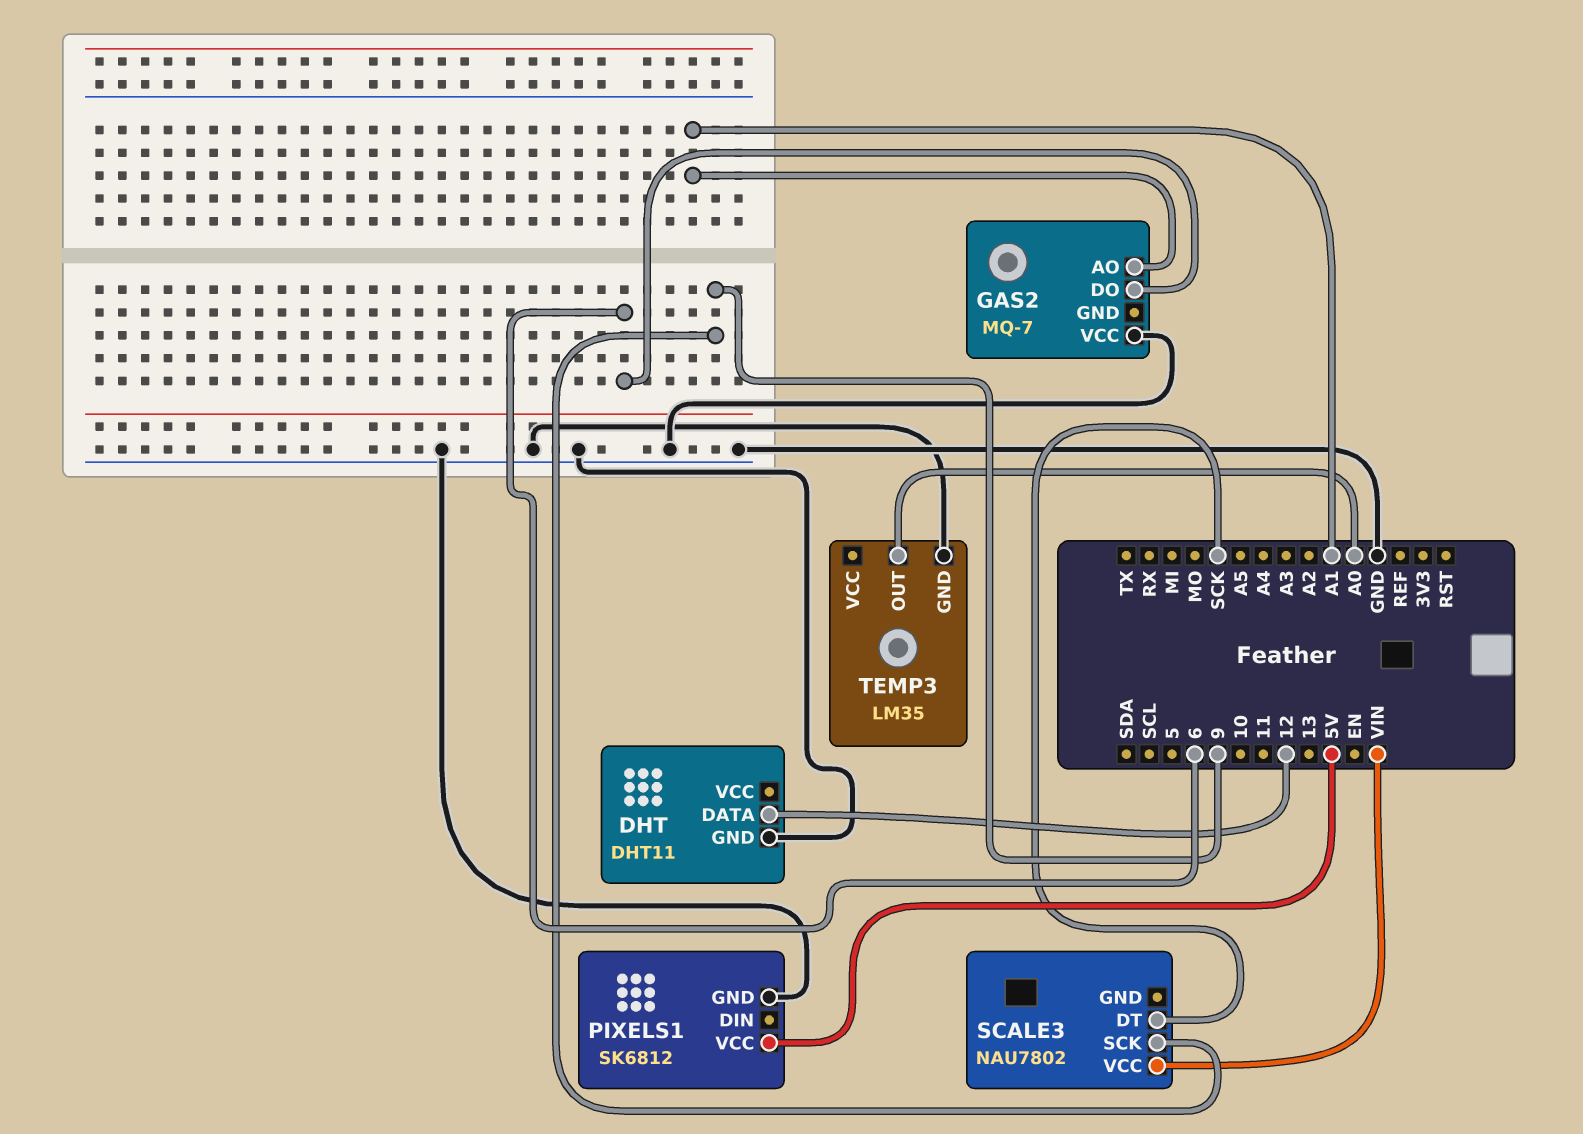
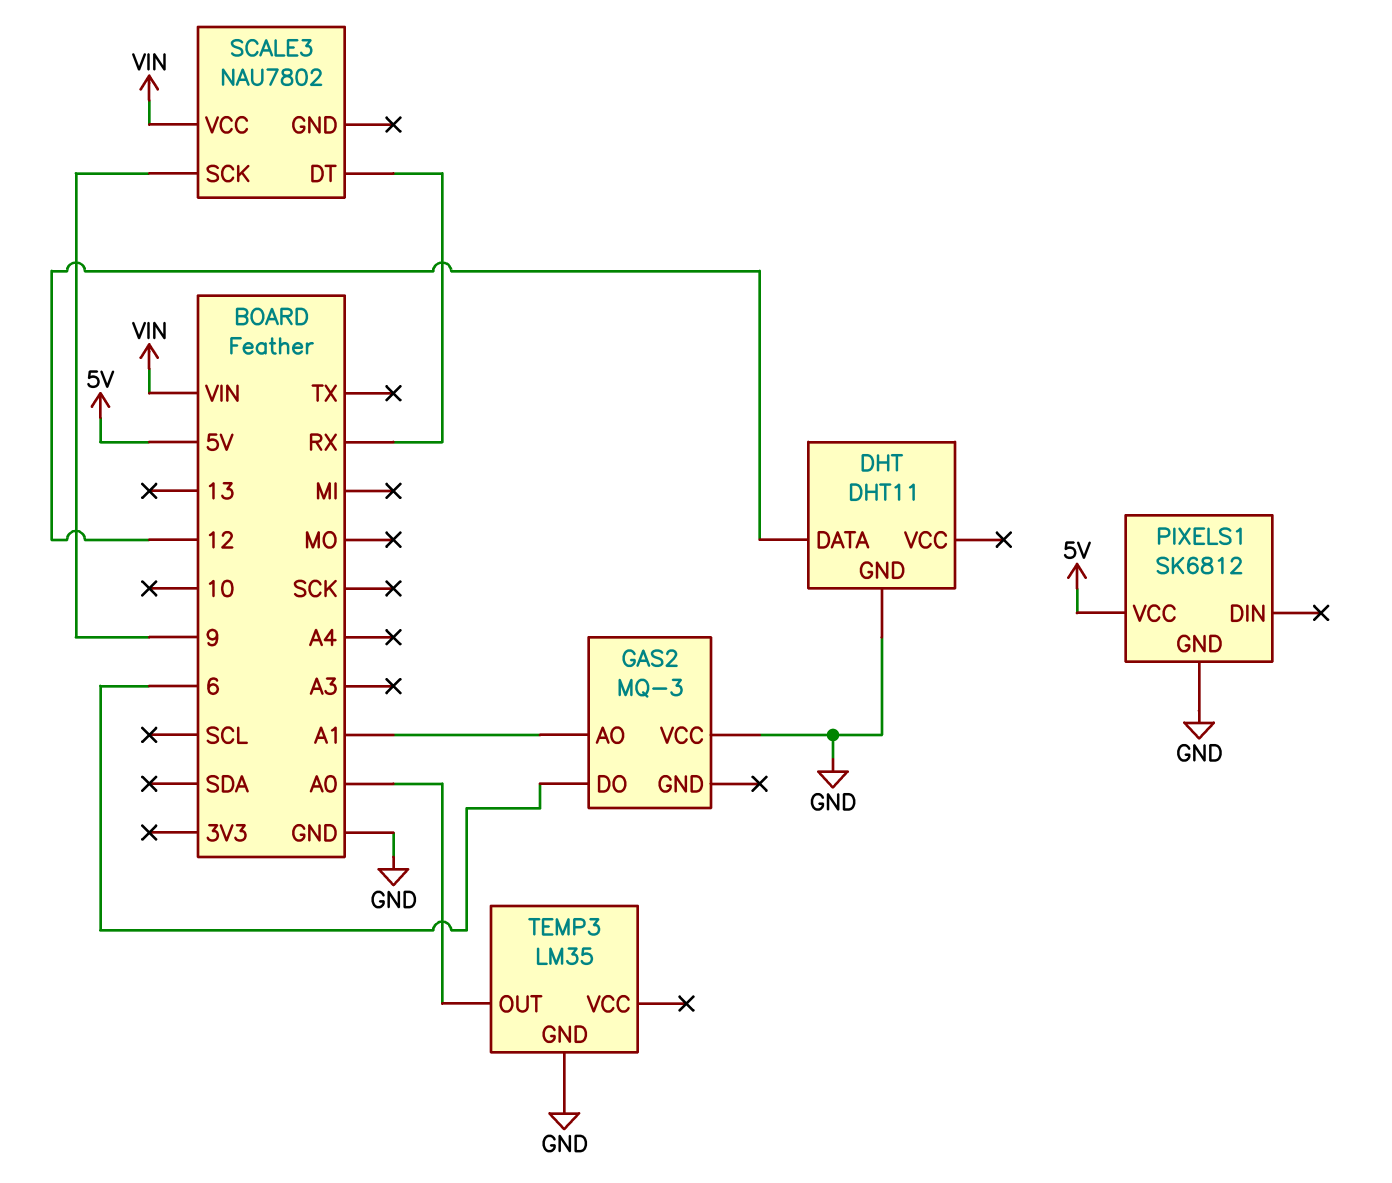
GAS2: MQ-7 -> MQ-3
SCALE3 pin DT: SCK -> RX

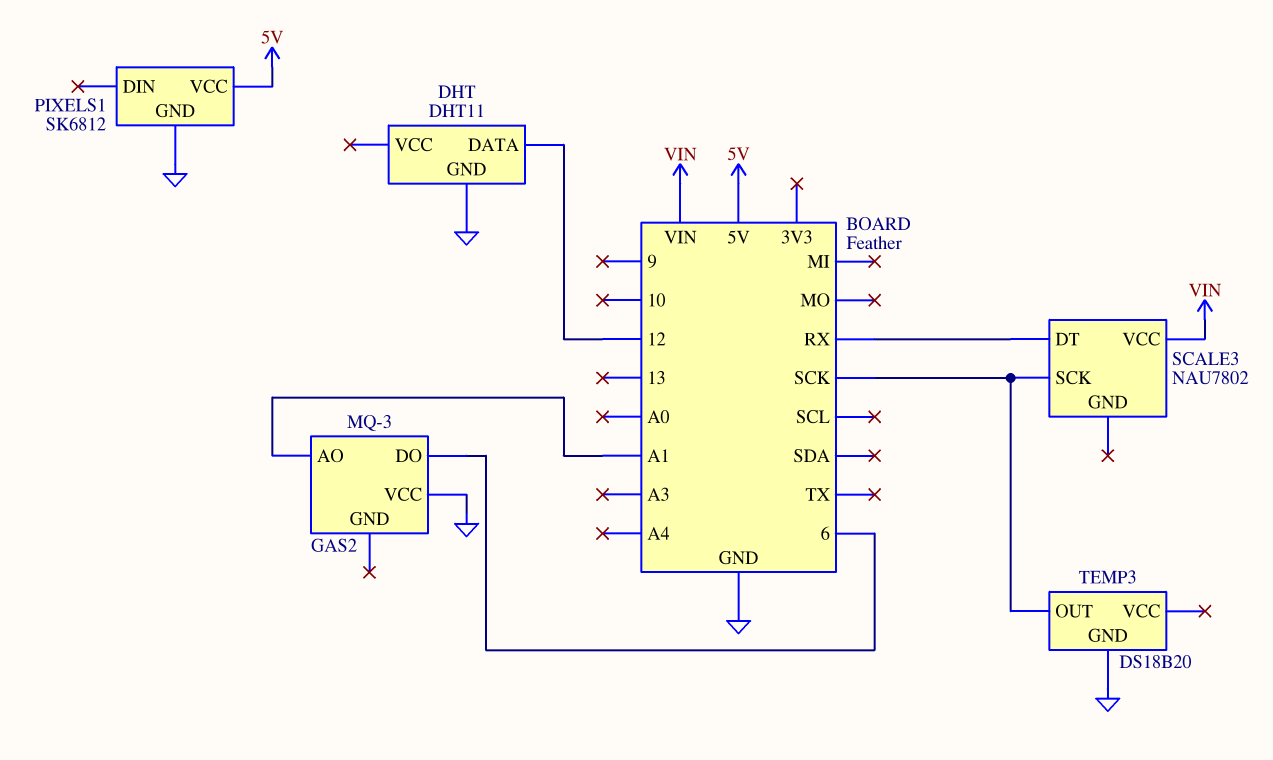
SCALE3 pin SCK: 9 -> SCK
TEMP3: LM35 -> DS18B20
TEMP3 pin OUT: A0 -> SCK

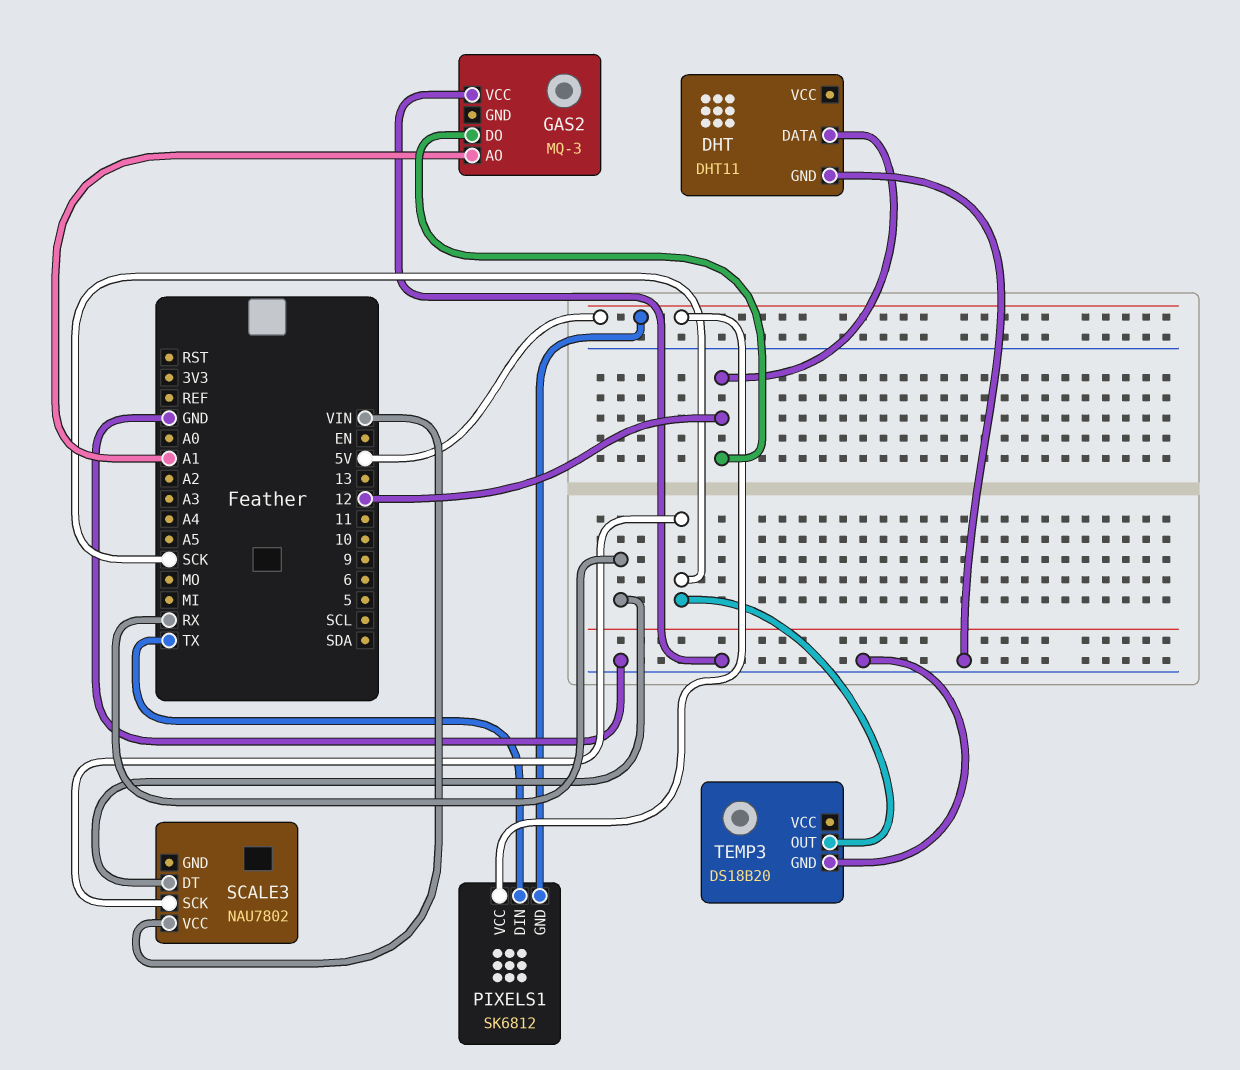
GAS2 pin DO: 6 -> 12
PIXELS1 pin DIN: none -> TX
PIXELS1 pin GND: GND -> 5V

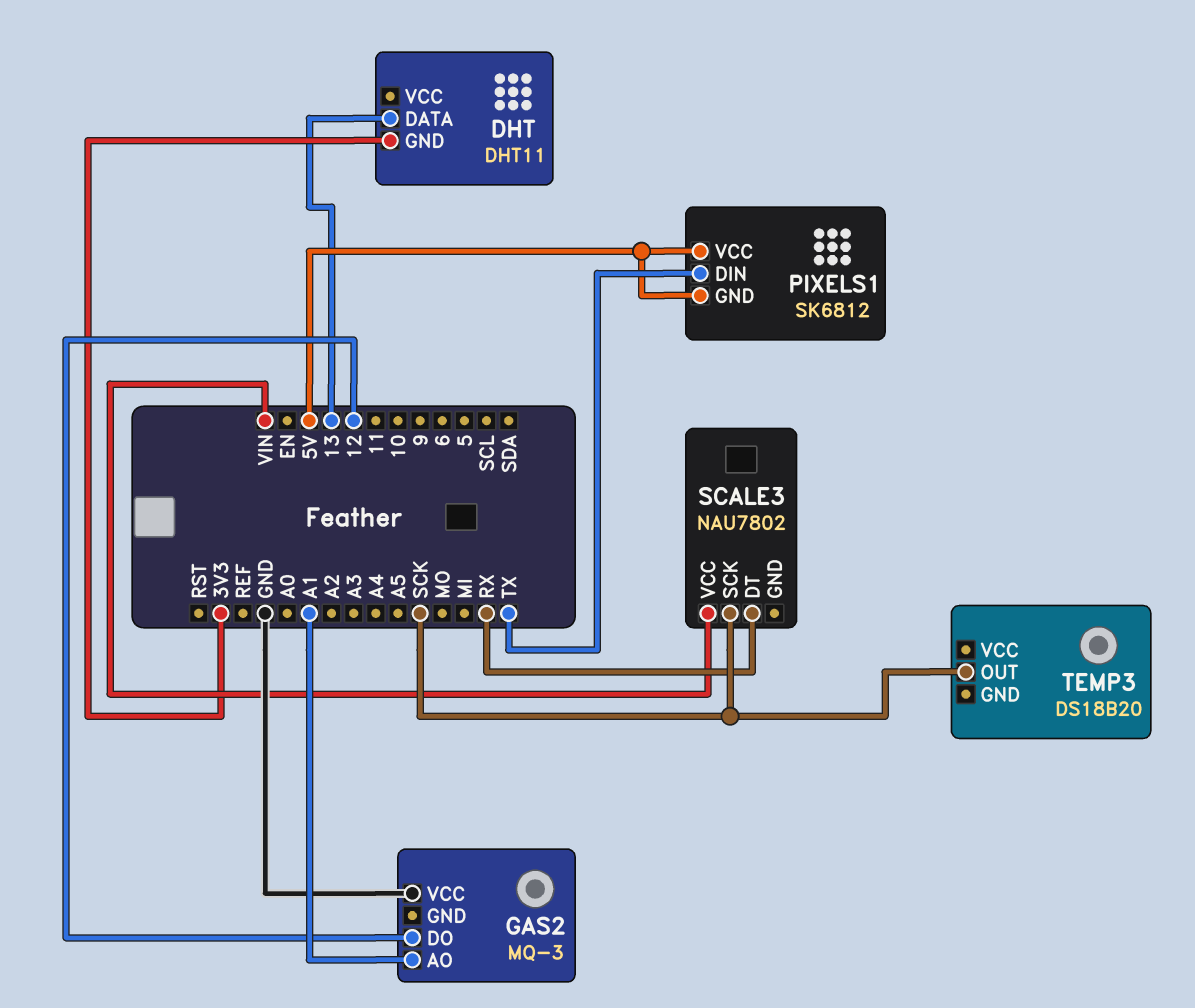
DHT pin DATA: 12 -> 13
DHT pin GND: GND -> 3V3
TEMP3 pin GND: GND -> none

